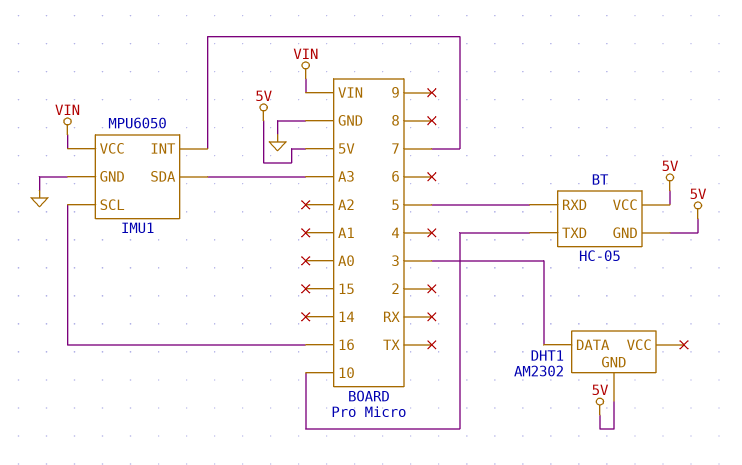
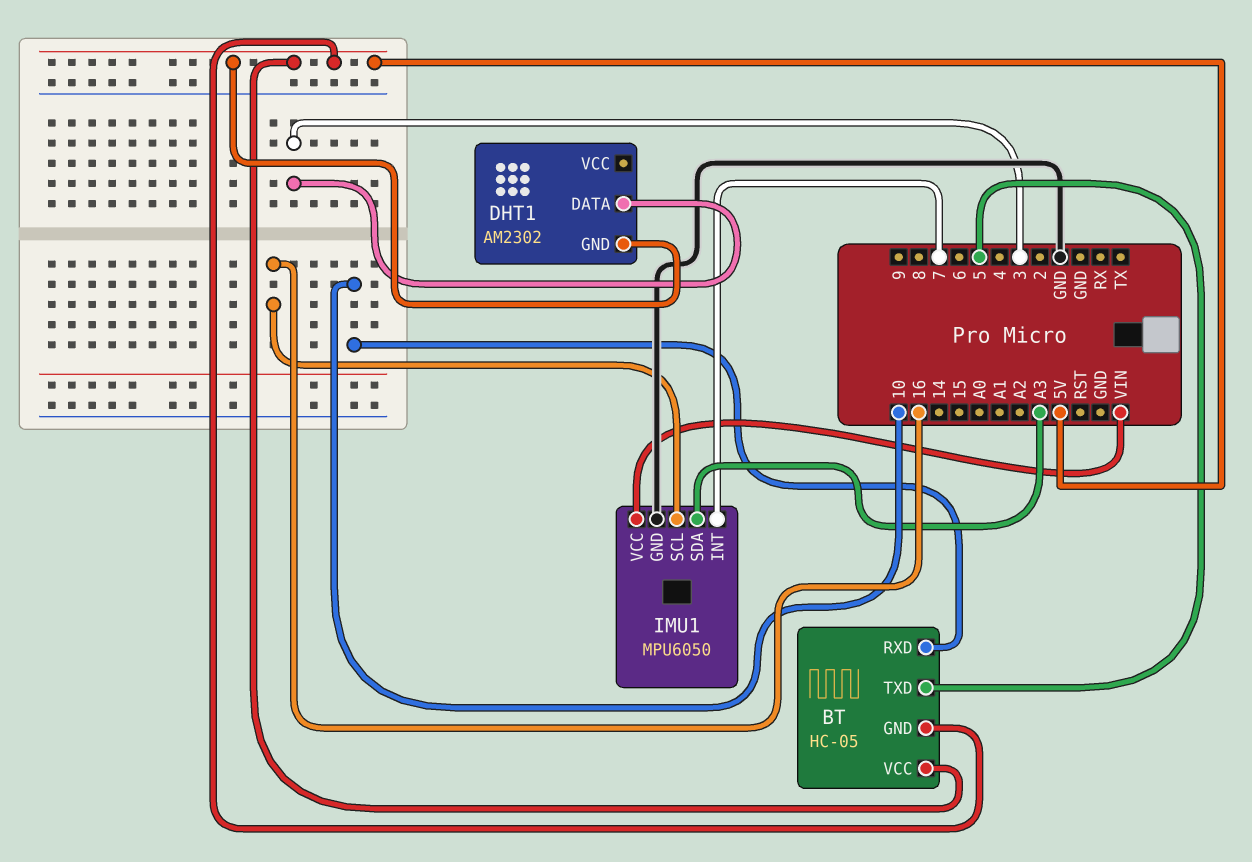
BT pin RXD: 5 -> 10
BT pin TXD: 10 -> 5

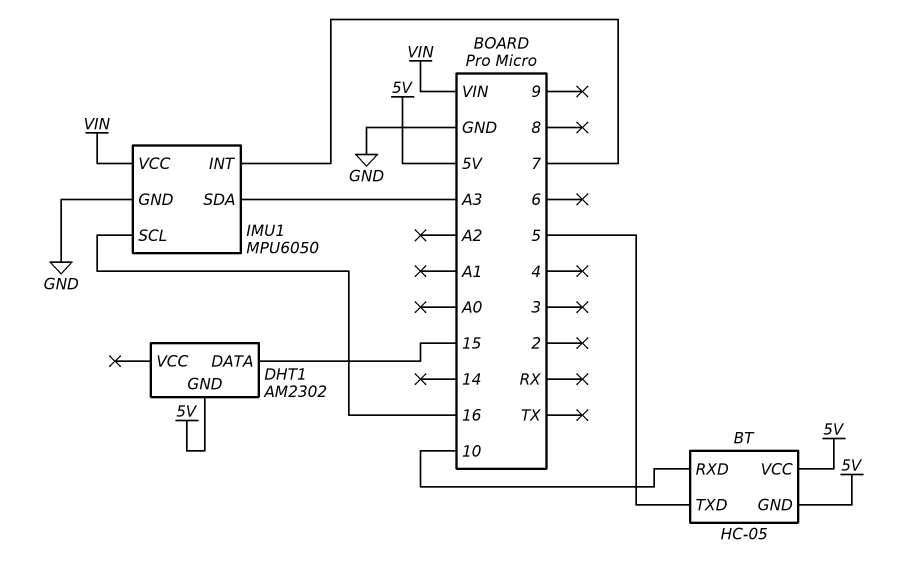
DHT1 pin DATA: 3 -> 15

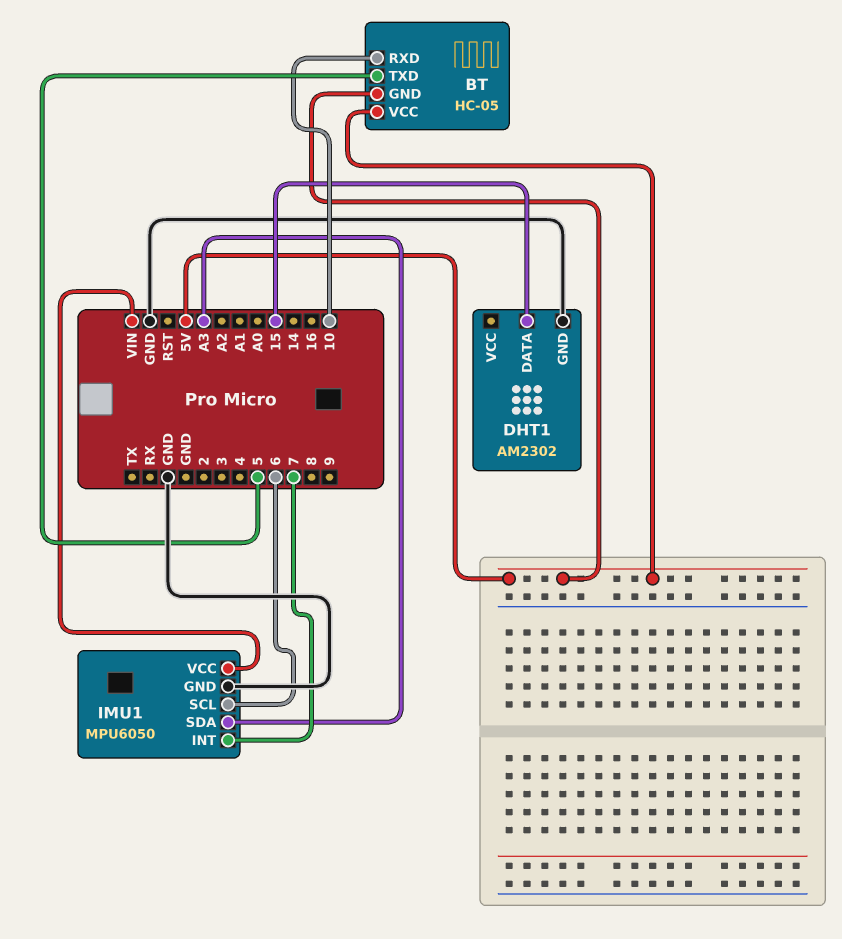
DHT1 pin GND: 5V -> GND
IMU1 pin SCL: 16 -> 6

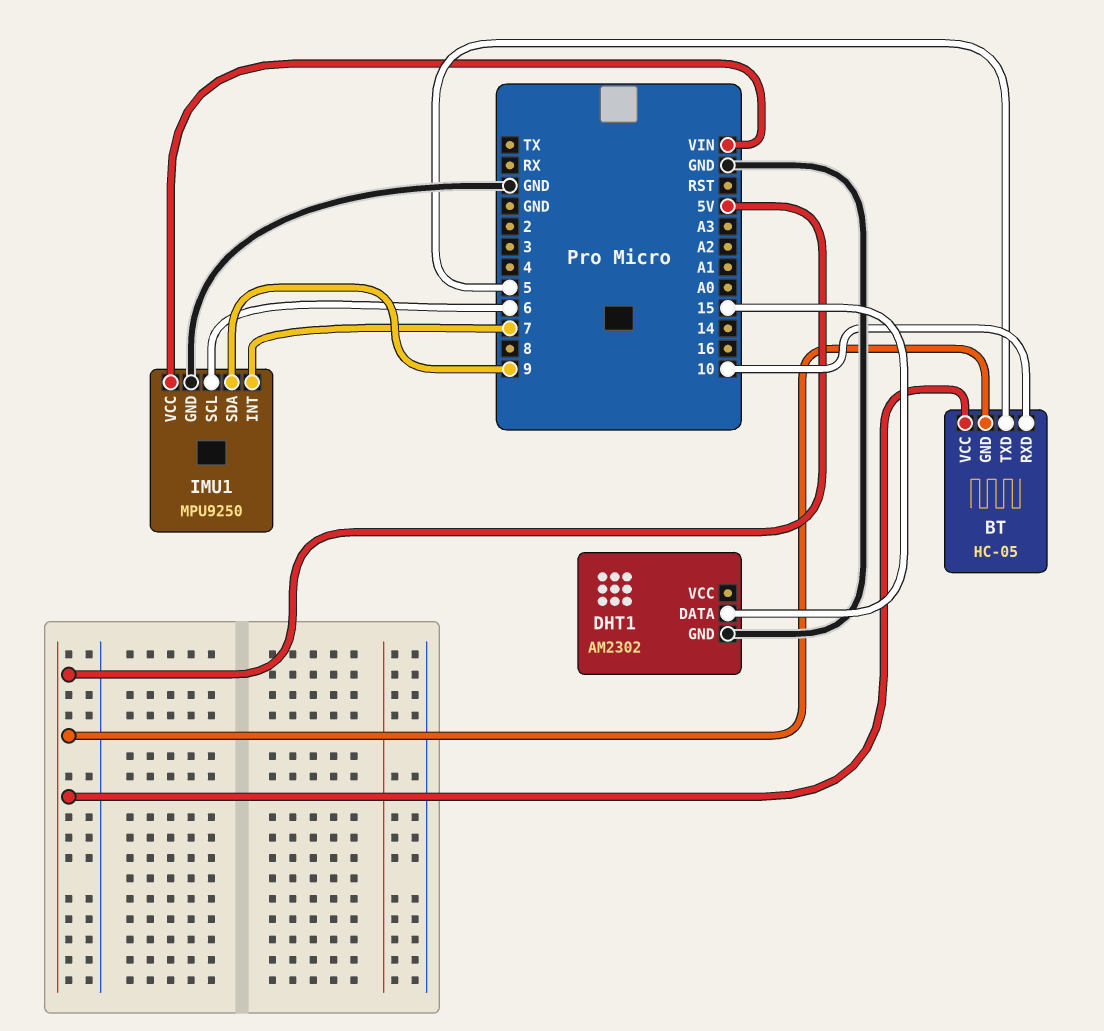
IMU1: MPU6050 -> MPU9250
IMU1 pin SDA: A3 -> 9

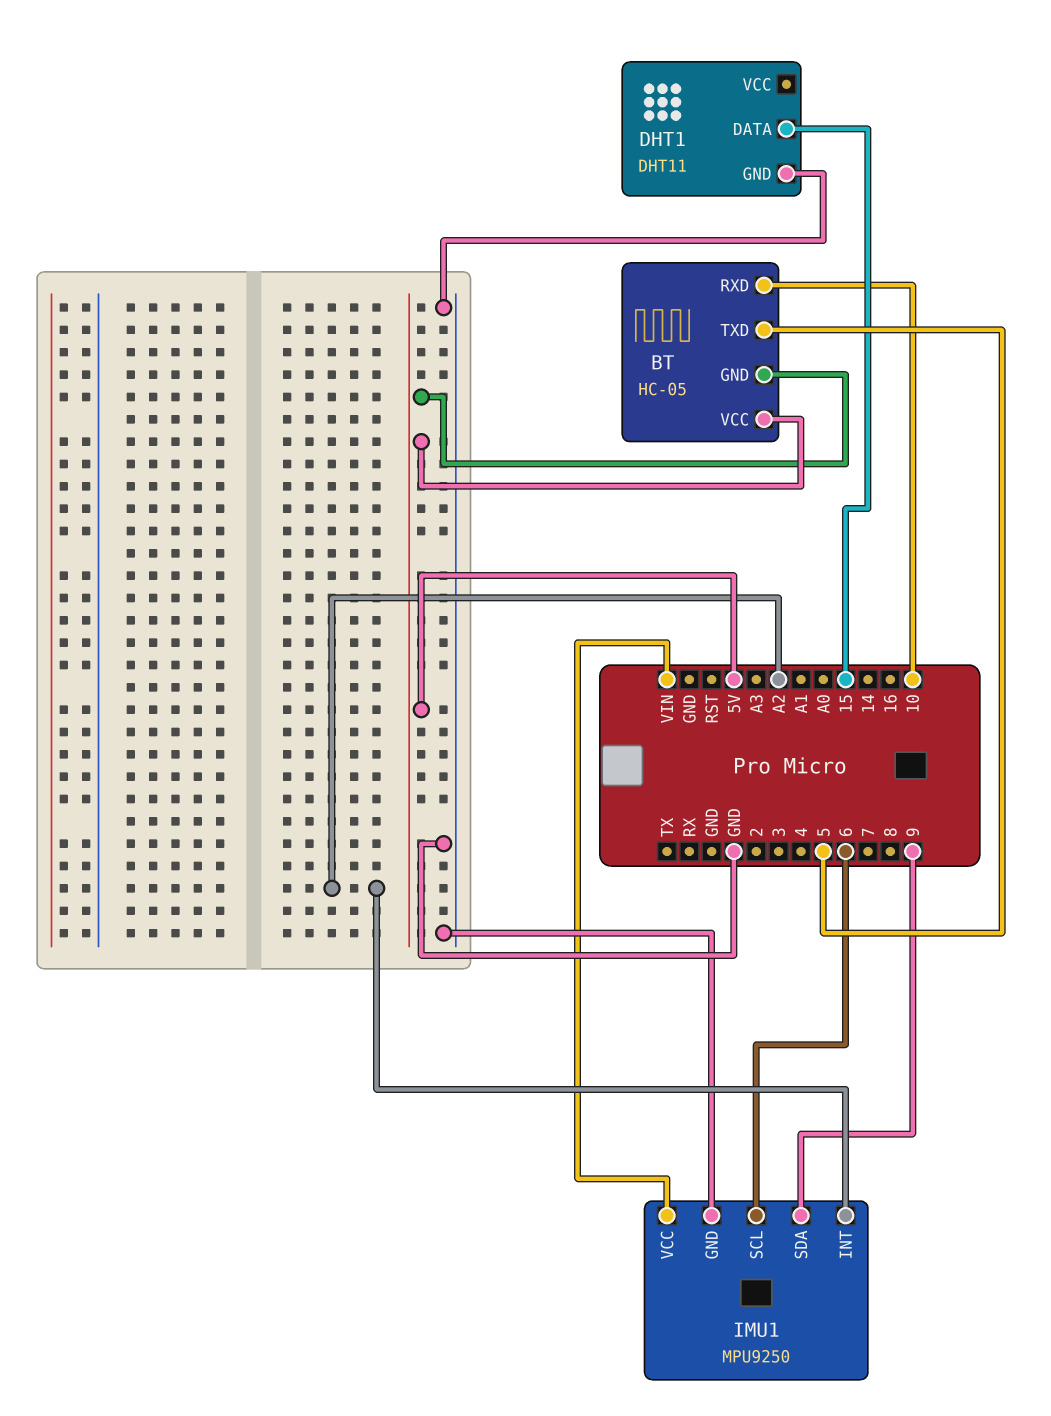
DHT1: AM2302 -> DHT11
IMU1 pin INT: 7 -> A2

